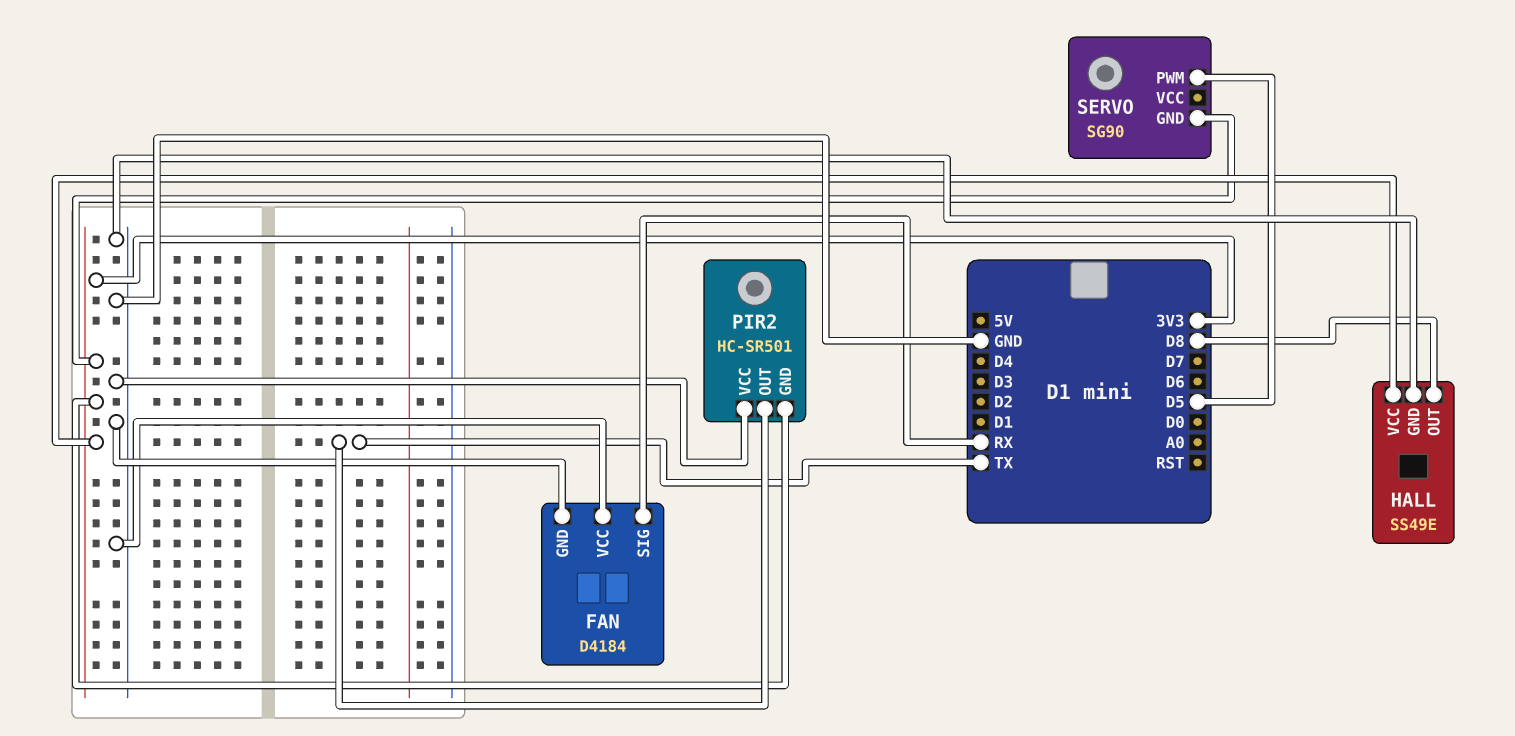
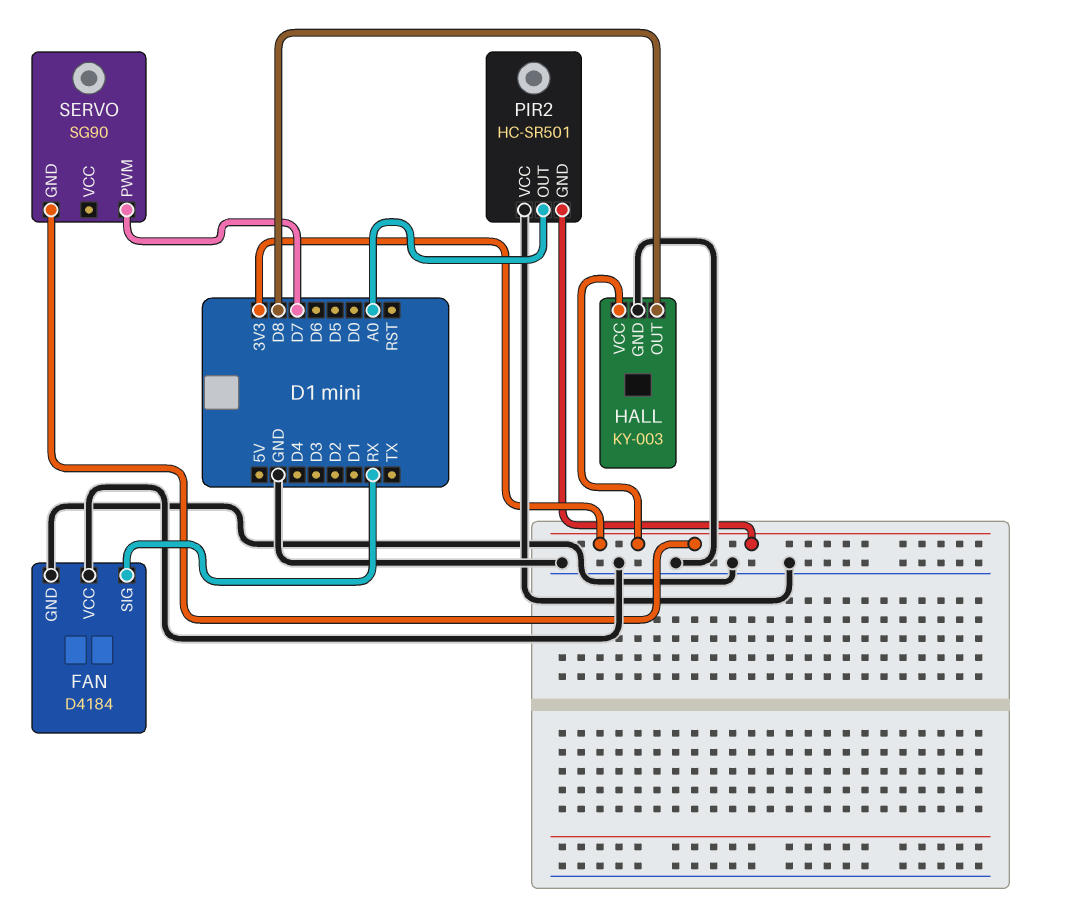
HALL: SS49E -> KY-003
PIR2 pin OUT: TX -> A0
SERVO pin PWM: D5 -> D7

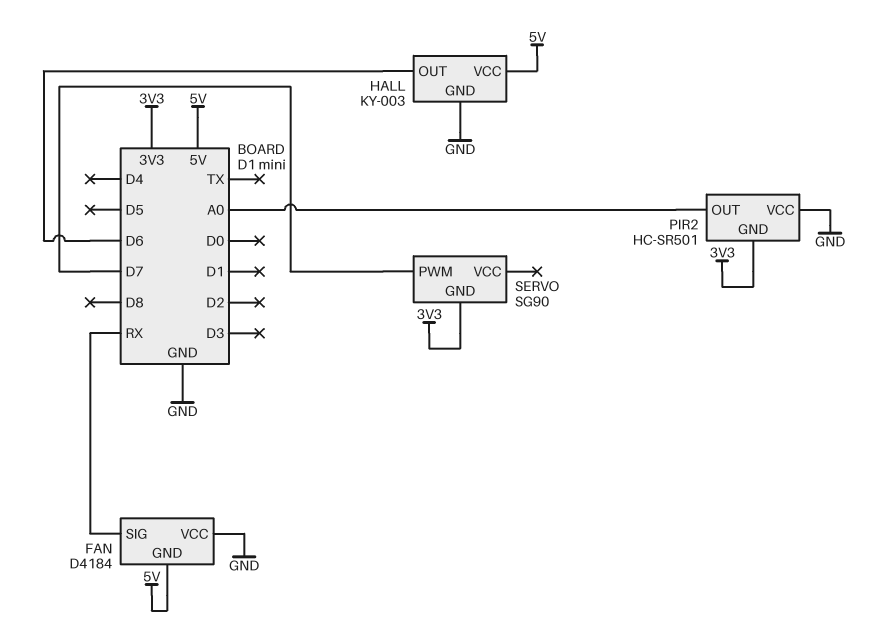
FAN pin GND: GND -> 5V
HALL pin OUT: D8 -> D6
HALL pin VCC: 3V3 -> 5V

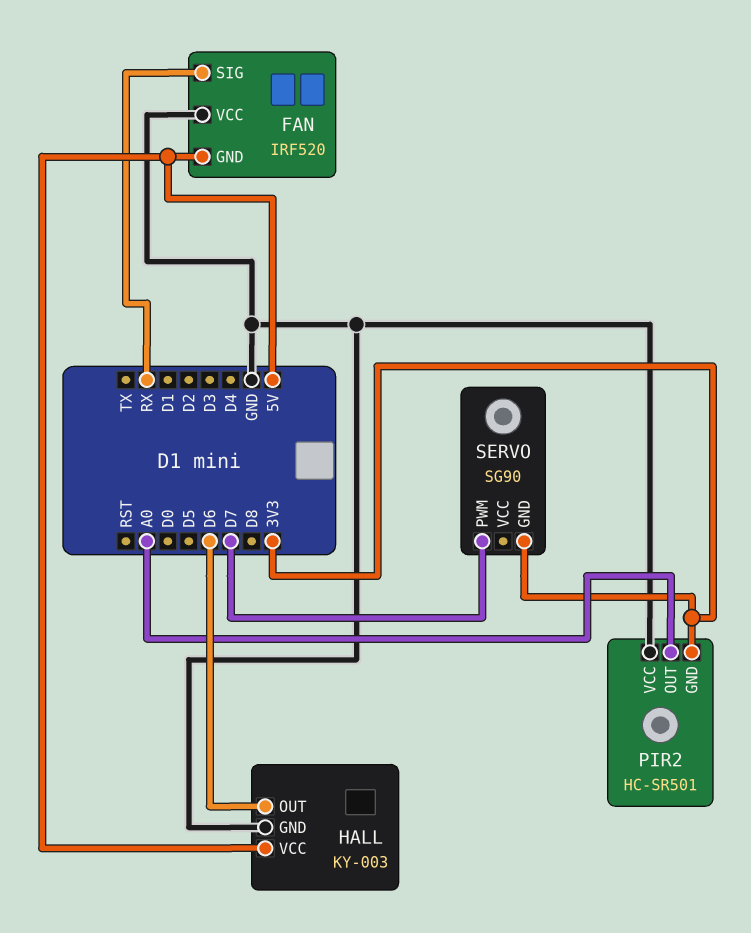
FAN: D4184 -> IRF520

